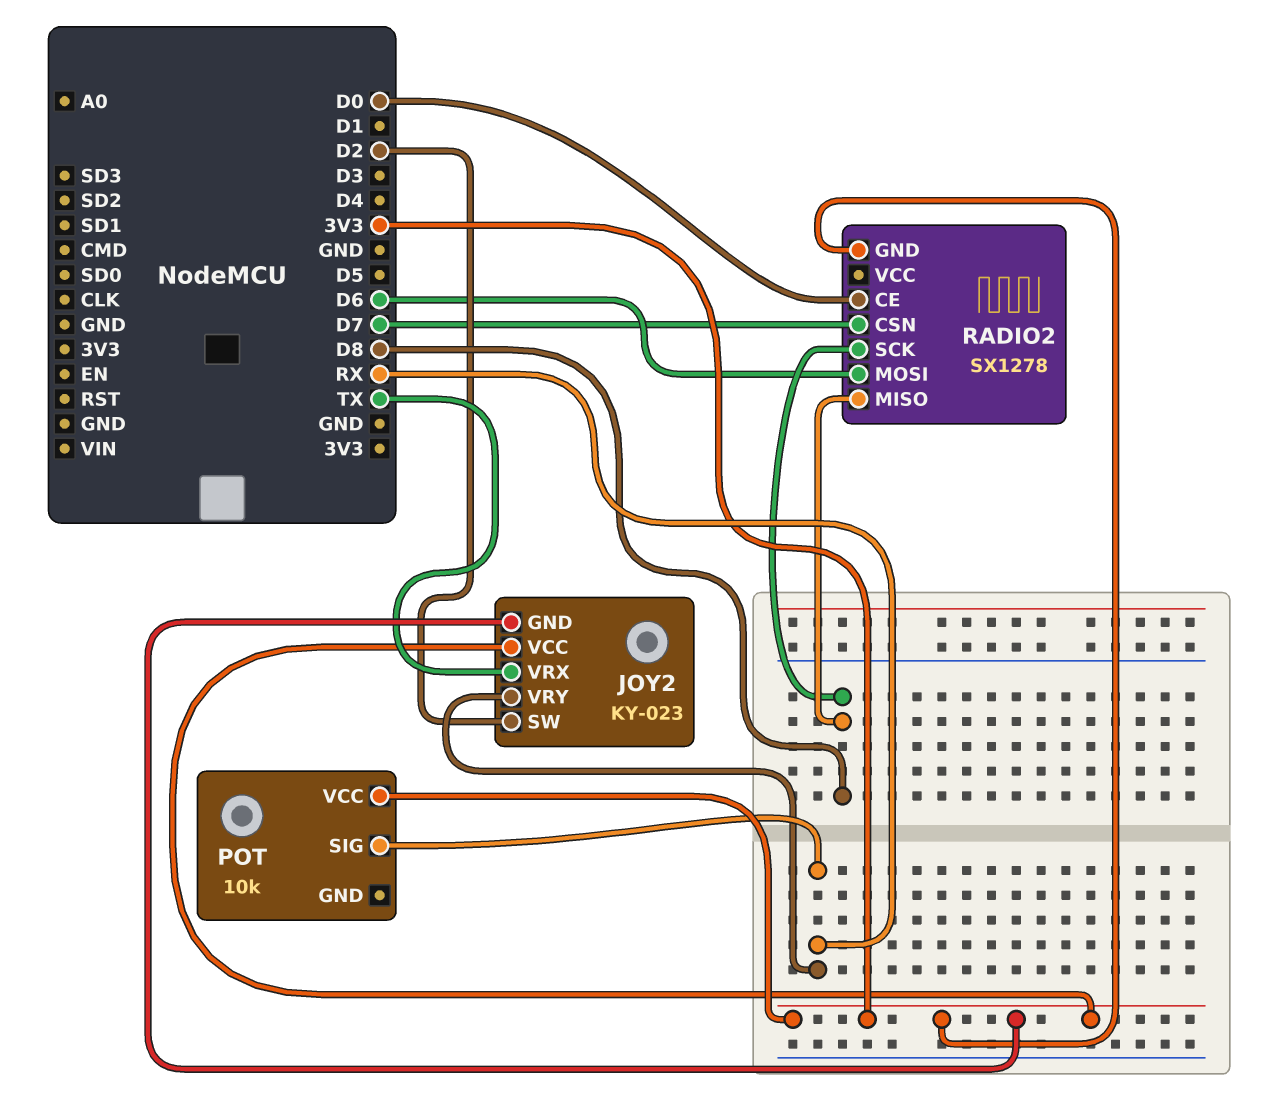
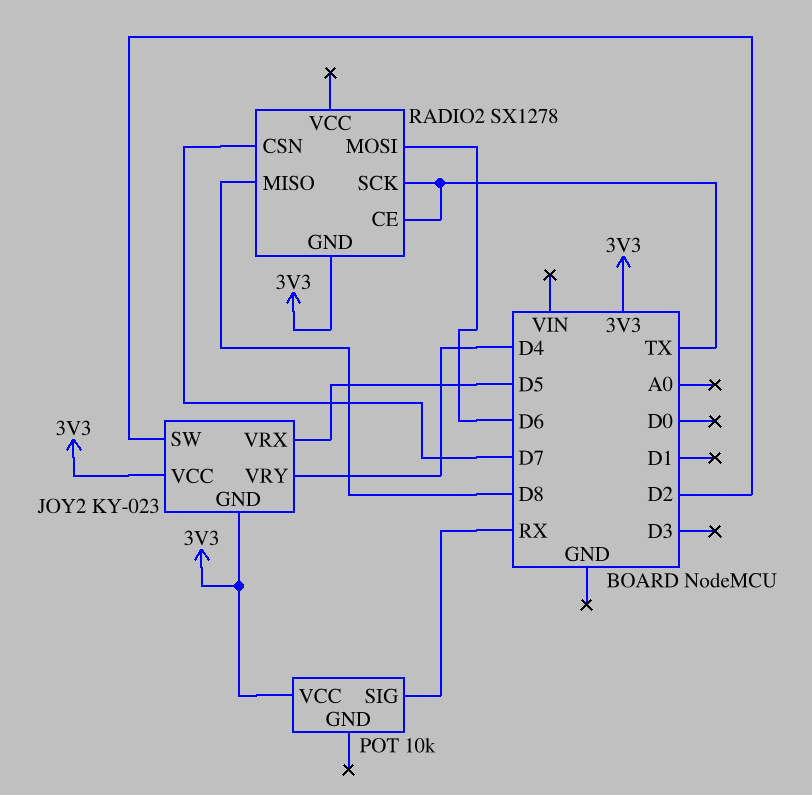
JOY2 pin VRX: TX -> D5
JOY2 pin VRY: RX -> D4
RADIO2 pin CE: D0 -> TX
RADIO2 pin SCK: D8 -> TX

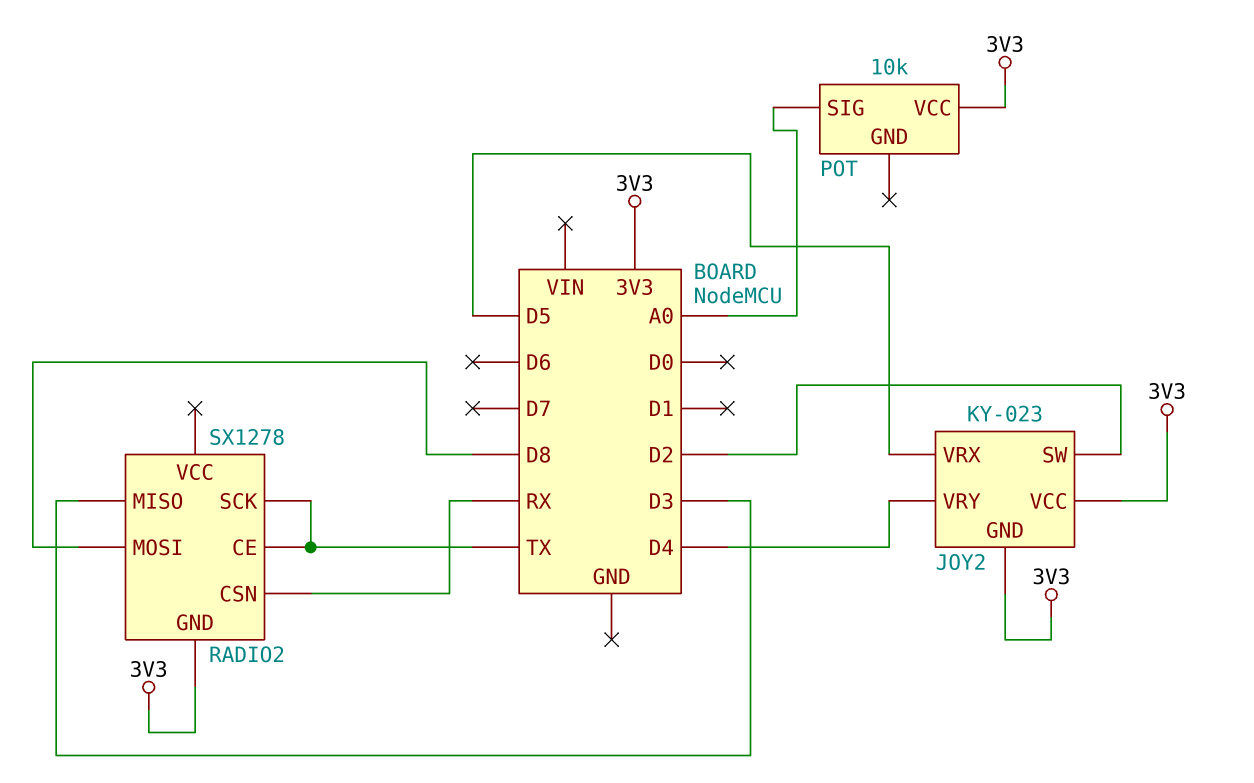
POT pin SIG: RX -> A0
RADIO2 pin CSN: D7 -> RX
RADIO2 pin MISO: D8 -> D3
RADIO2 pin MOSI: D6 -> D8

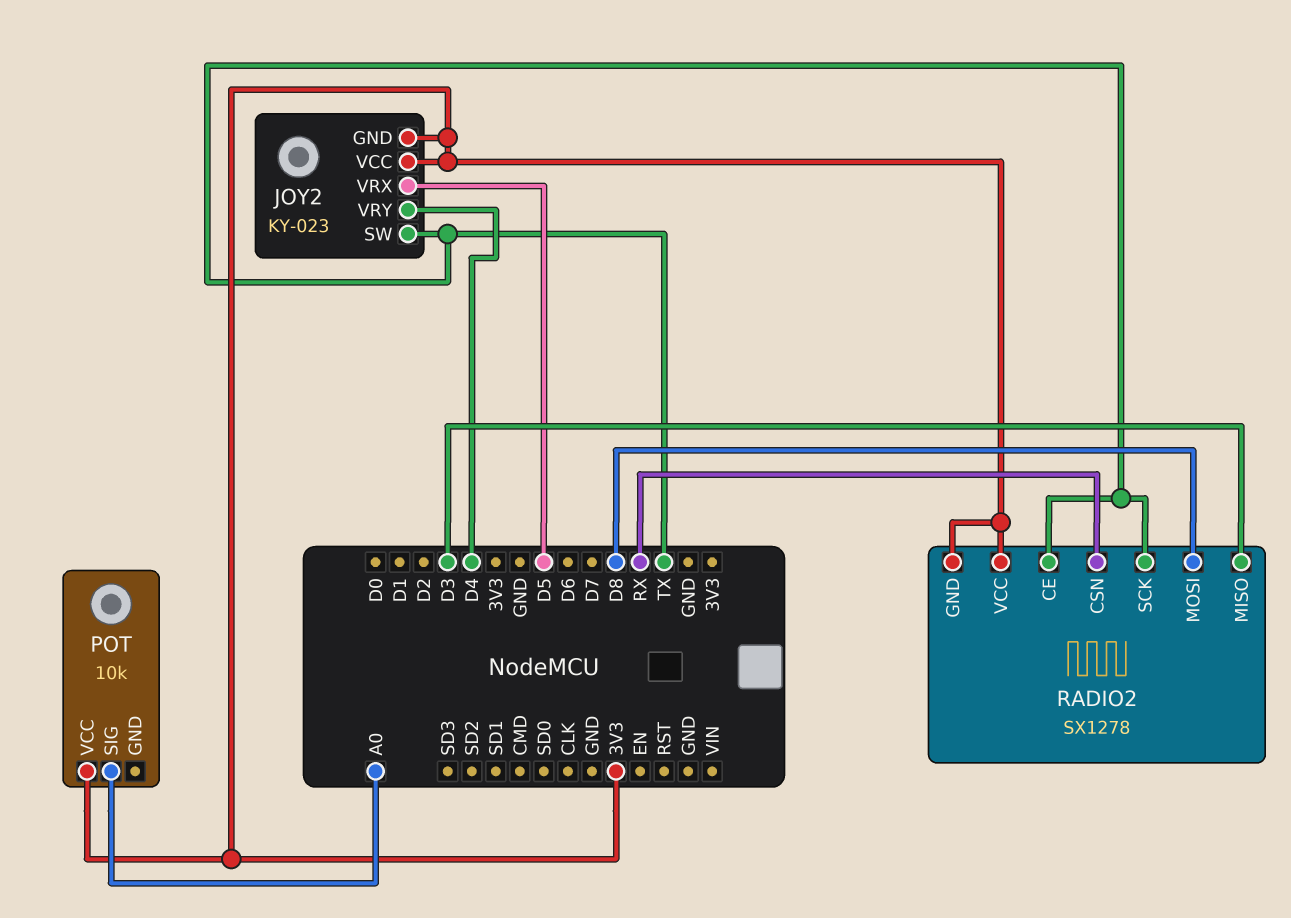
JOY2 pin SW: D2 -> TX
RADIO2 pin VCC: none -> 3V3

